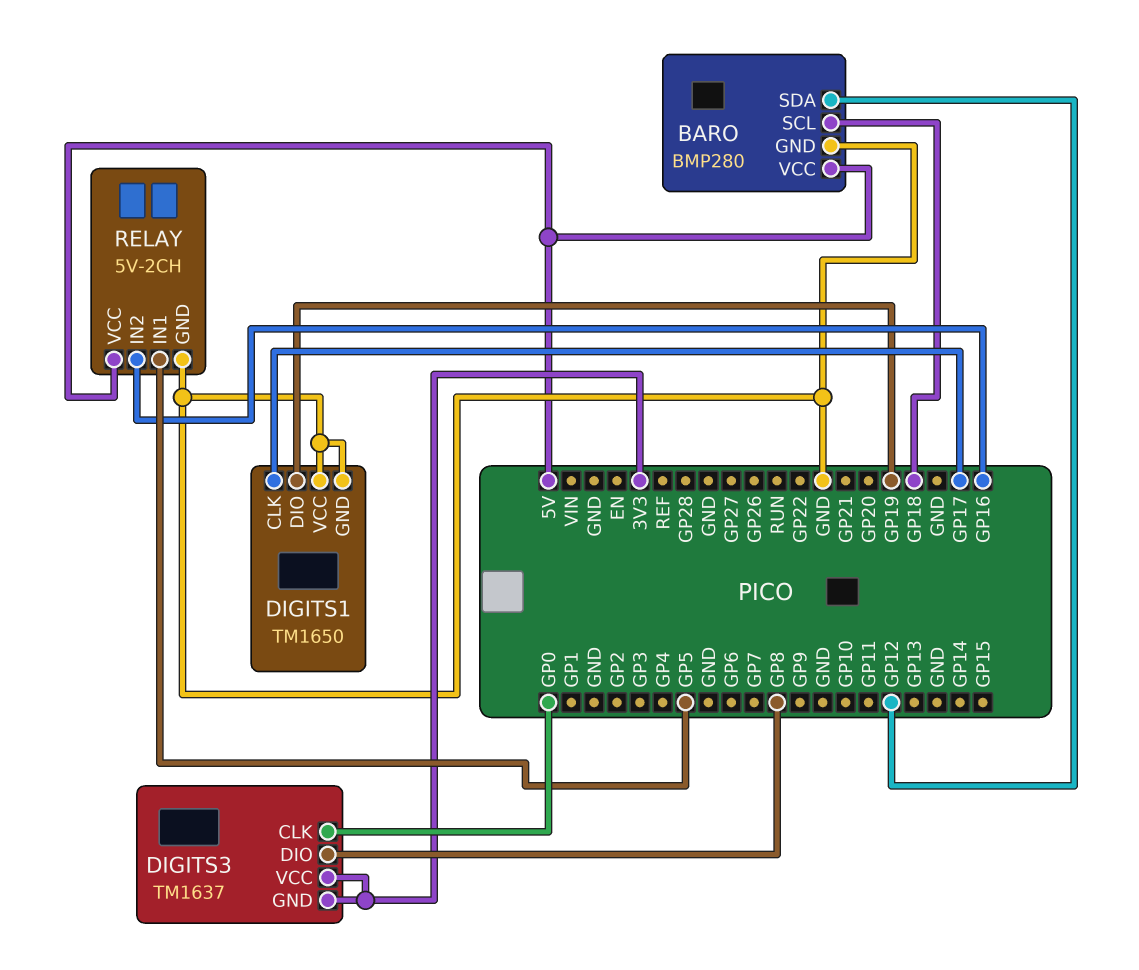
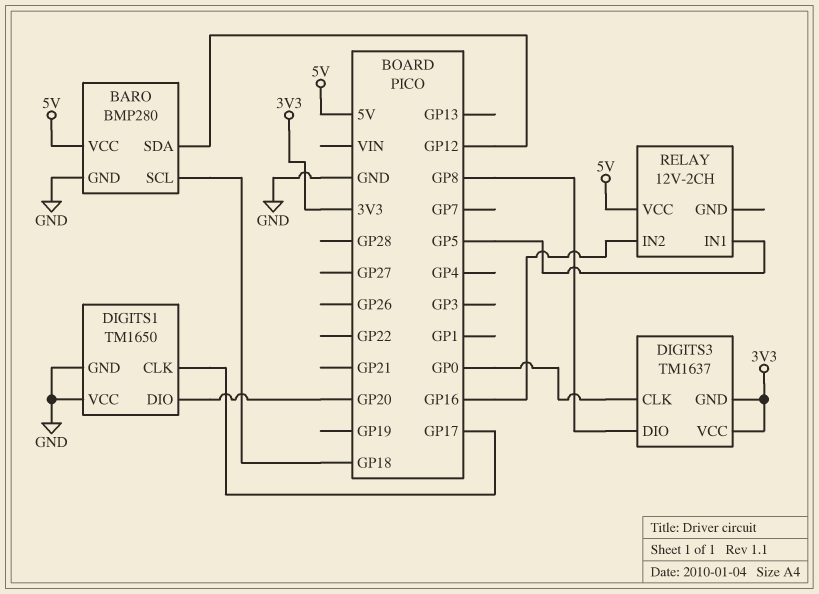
DIGITS1 pin DIO: GP19 -> GP20
RELAY: 5V-2CH -> 12V-2CH
RELAY pin GND: GND -> none

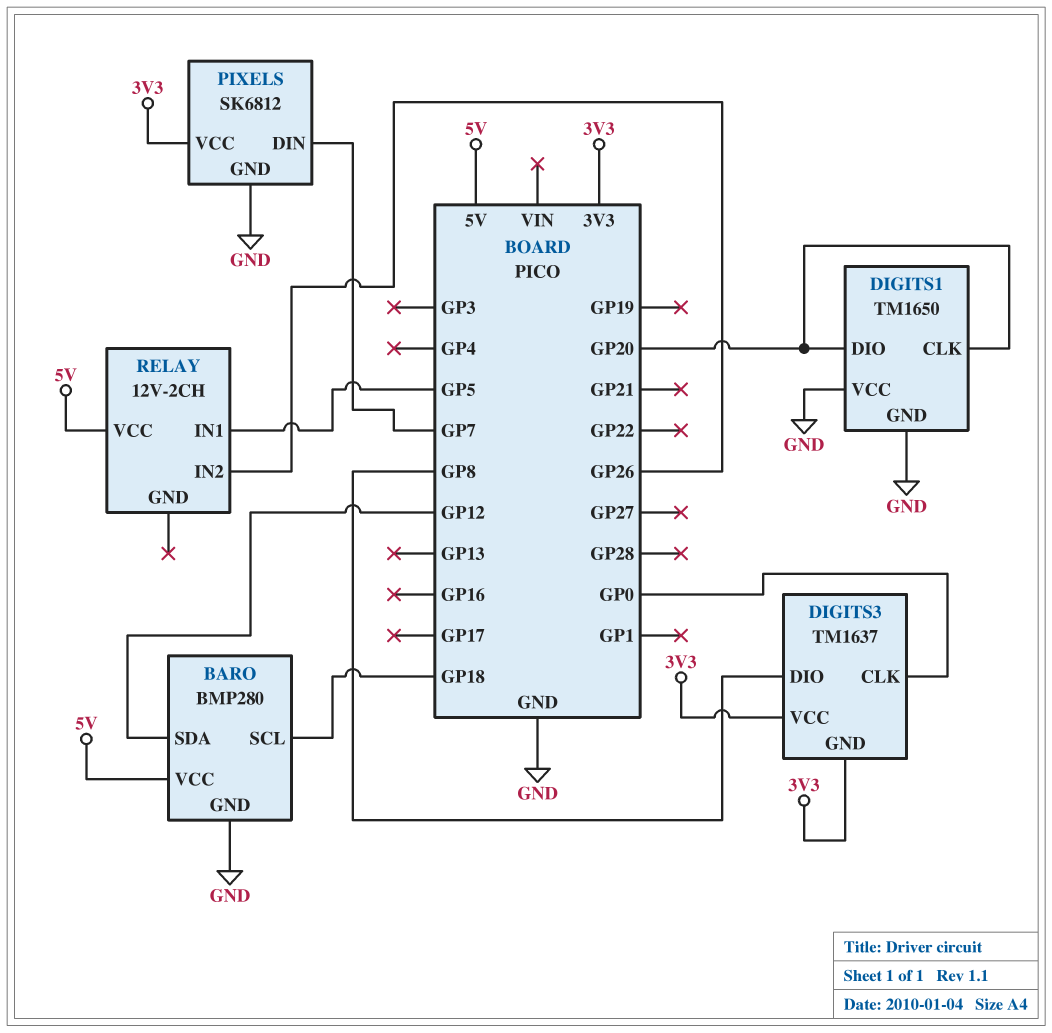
DIGITS1 pin CLK: GP17 -> GP20
PIXELS: none -> SK6812
PIXELS pin DIN: none -> GP7
PIXELS pin GND: none -> GND
PIXELS pin VCC: none -> 3V3
RELAY pin IN2: GP16 -> GP26

